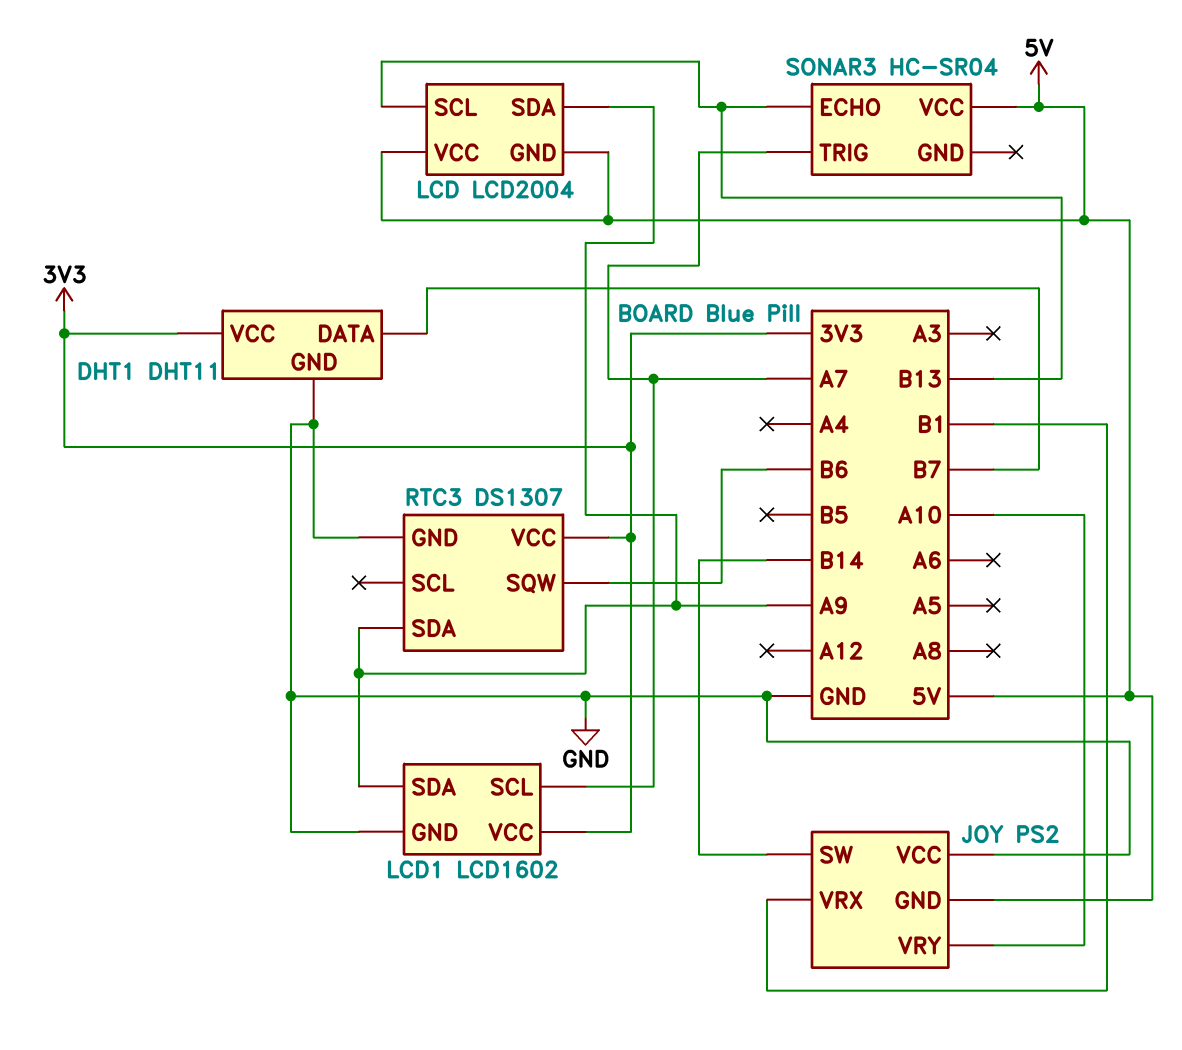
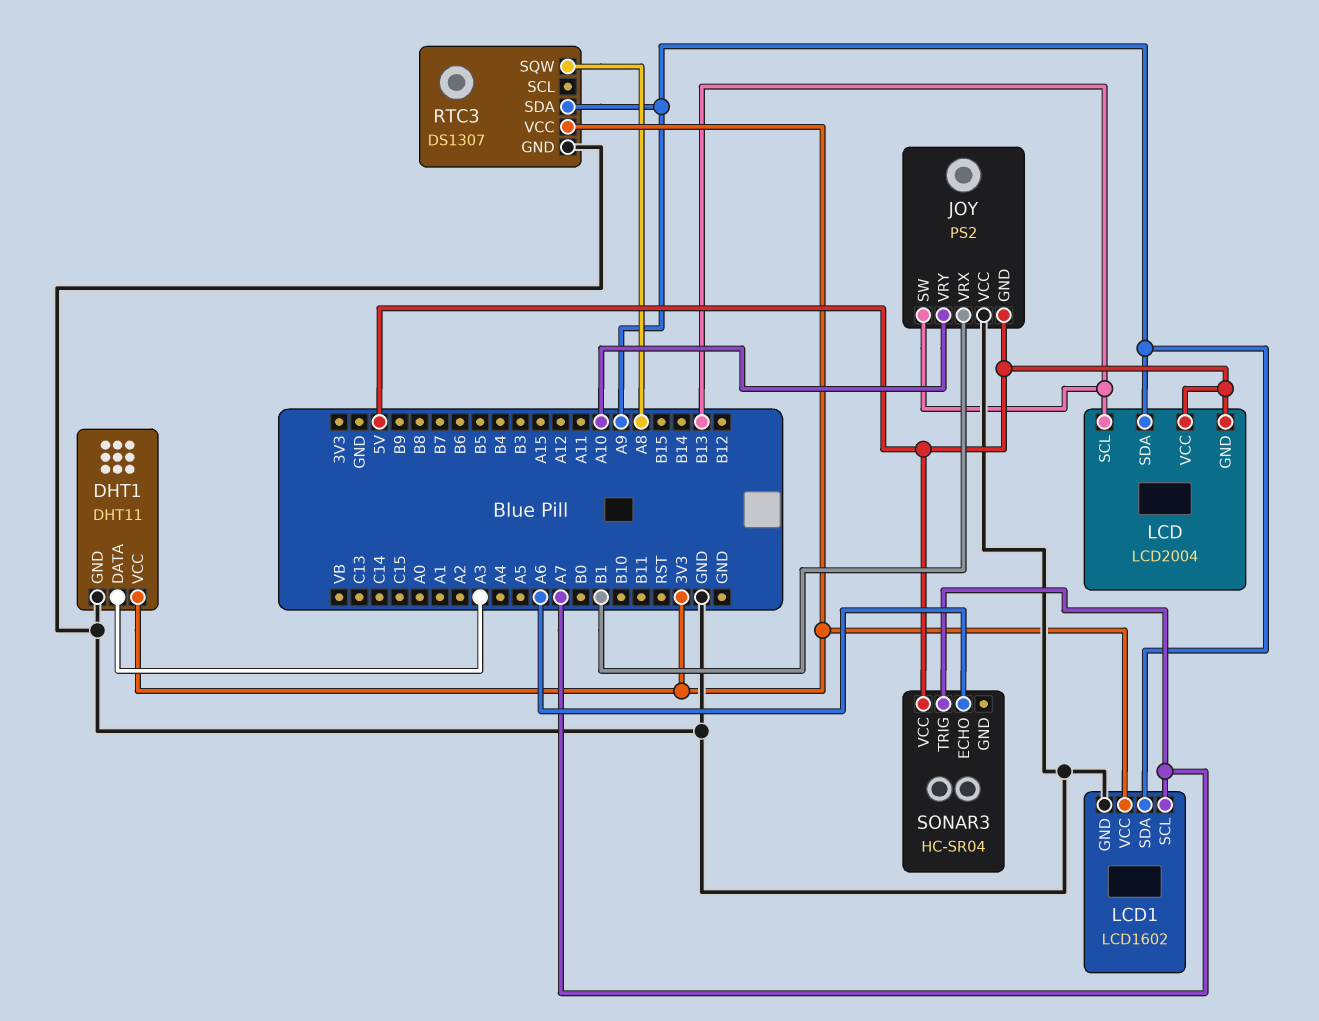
DHT1 pin DATA: B7 -> A3
JOY pin SW: B14 -> B13
RTC3 pin SQW: B6 -> A8
SONAR3 pin ECHO: B13 -> A6

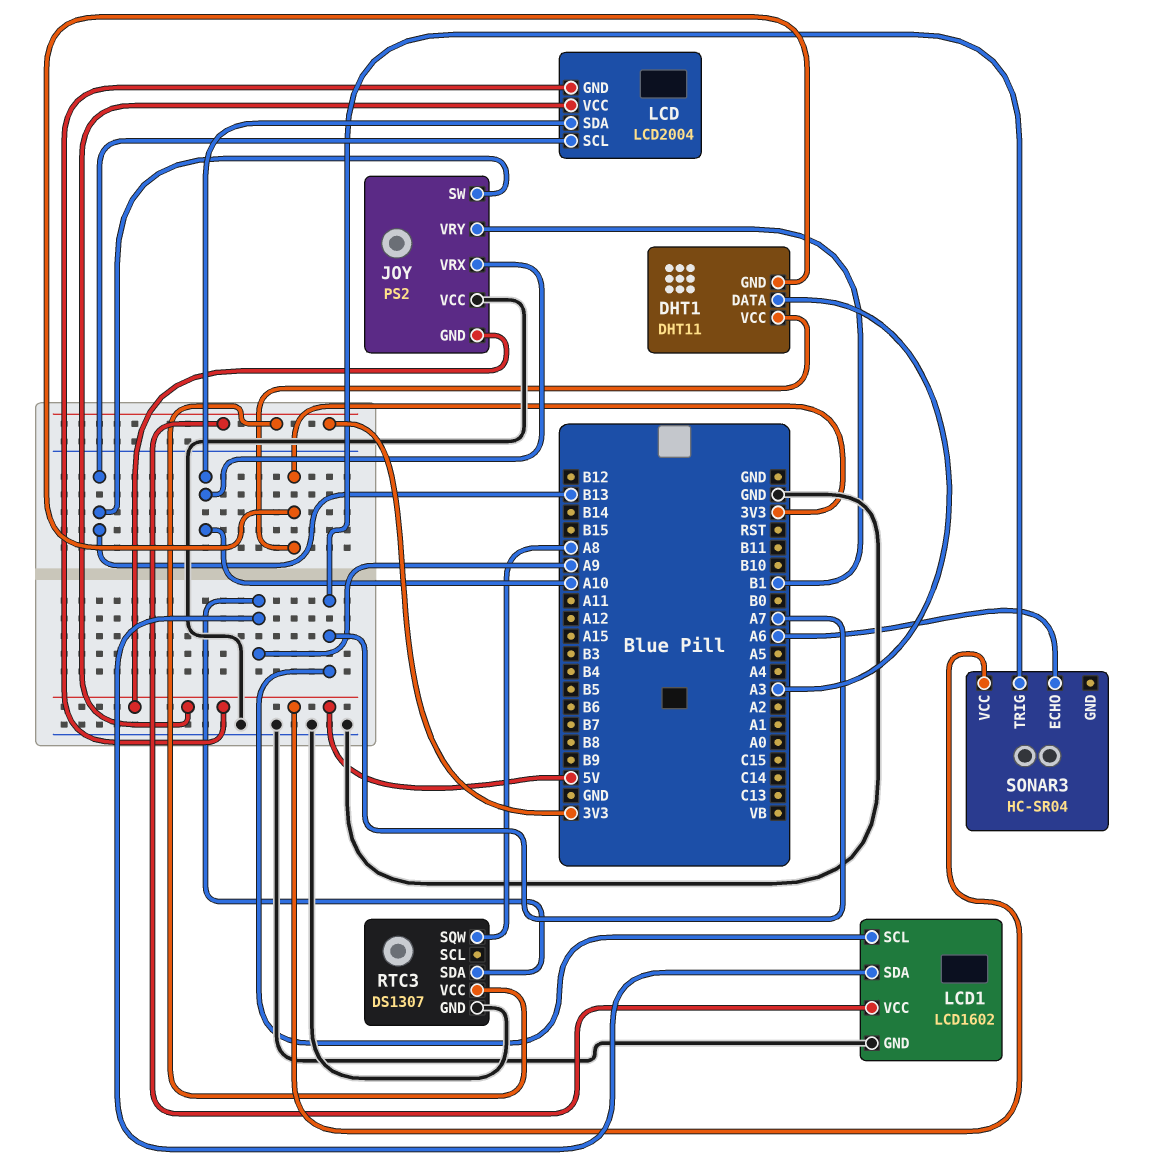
DHT1 pin GND: GND -> 3V3
JOY pin VRX: B1 -> A10
JOY pin VRY: A10 -> B1
LCD pin SDA: A9 -> A10

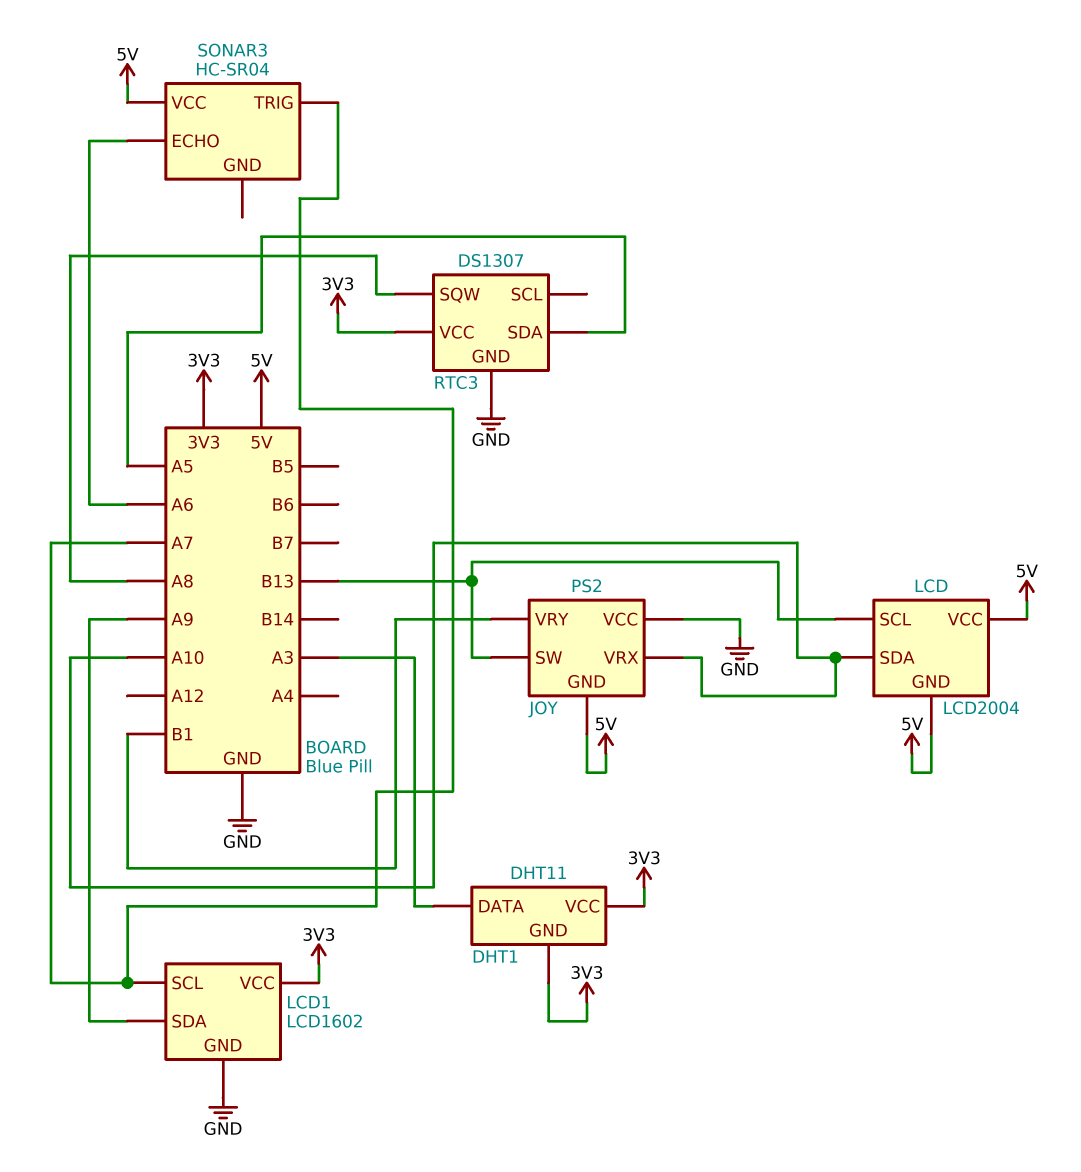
RTC3 pin SDA: A9 -> A5

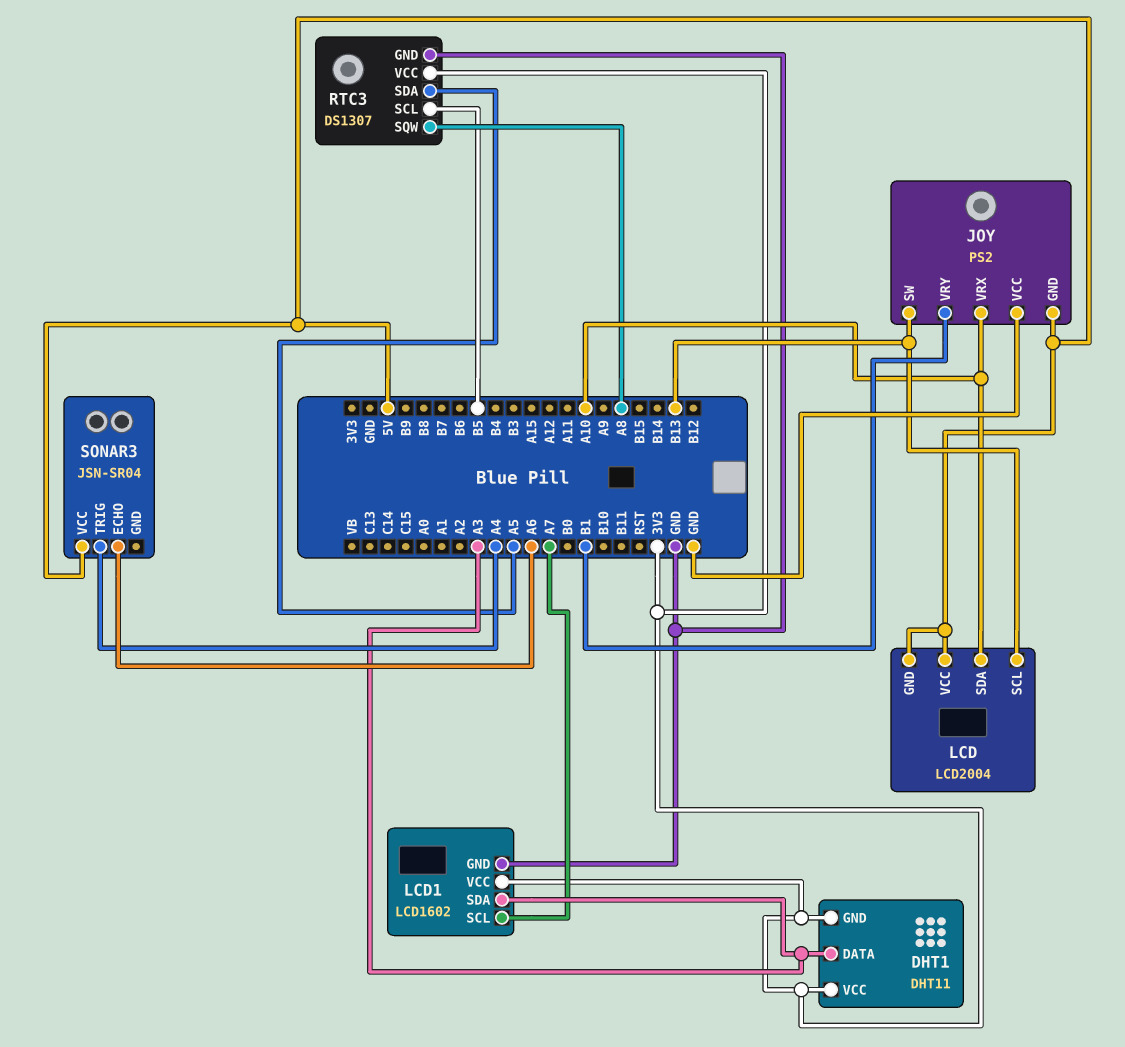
LCD1 pin SDA: A9 -> A3
RTC3 pin SCL: none -> B5
SONAR3: HC-SR04 -> JSN-SR04
SONAR3 pin TRIG: A7 -> A4

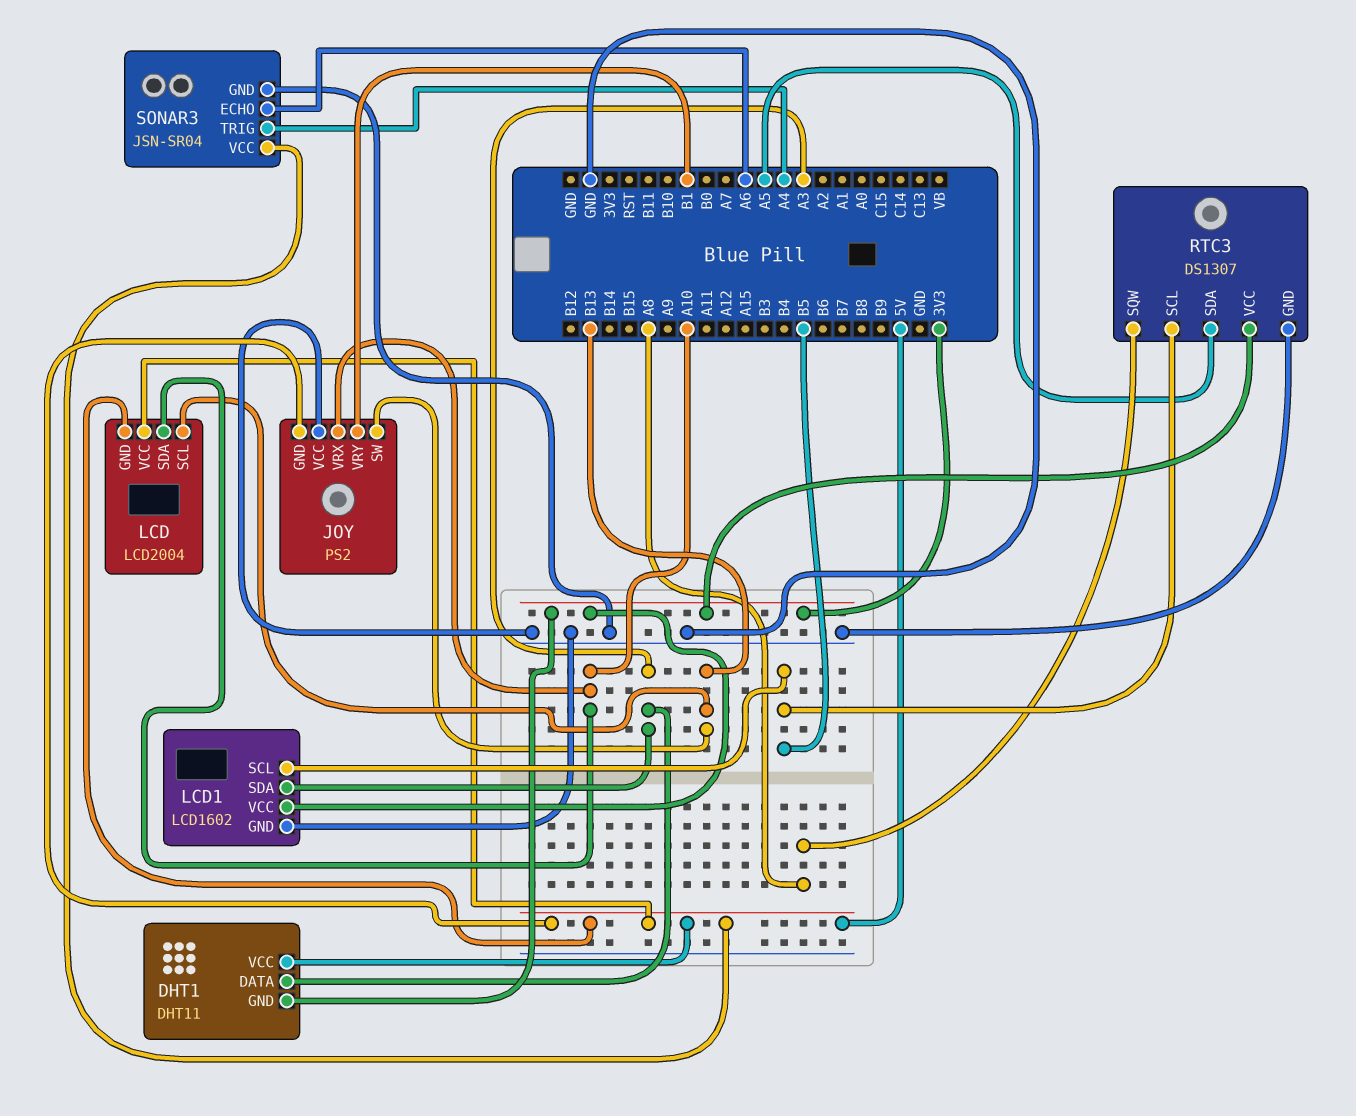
DHT1 pin VCC: 3V3 -> 5V
LCD1 pin SCL: A7 -> B5
SONAR3 pin GND: none -> GND

